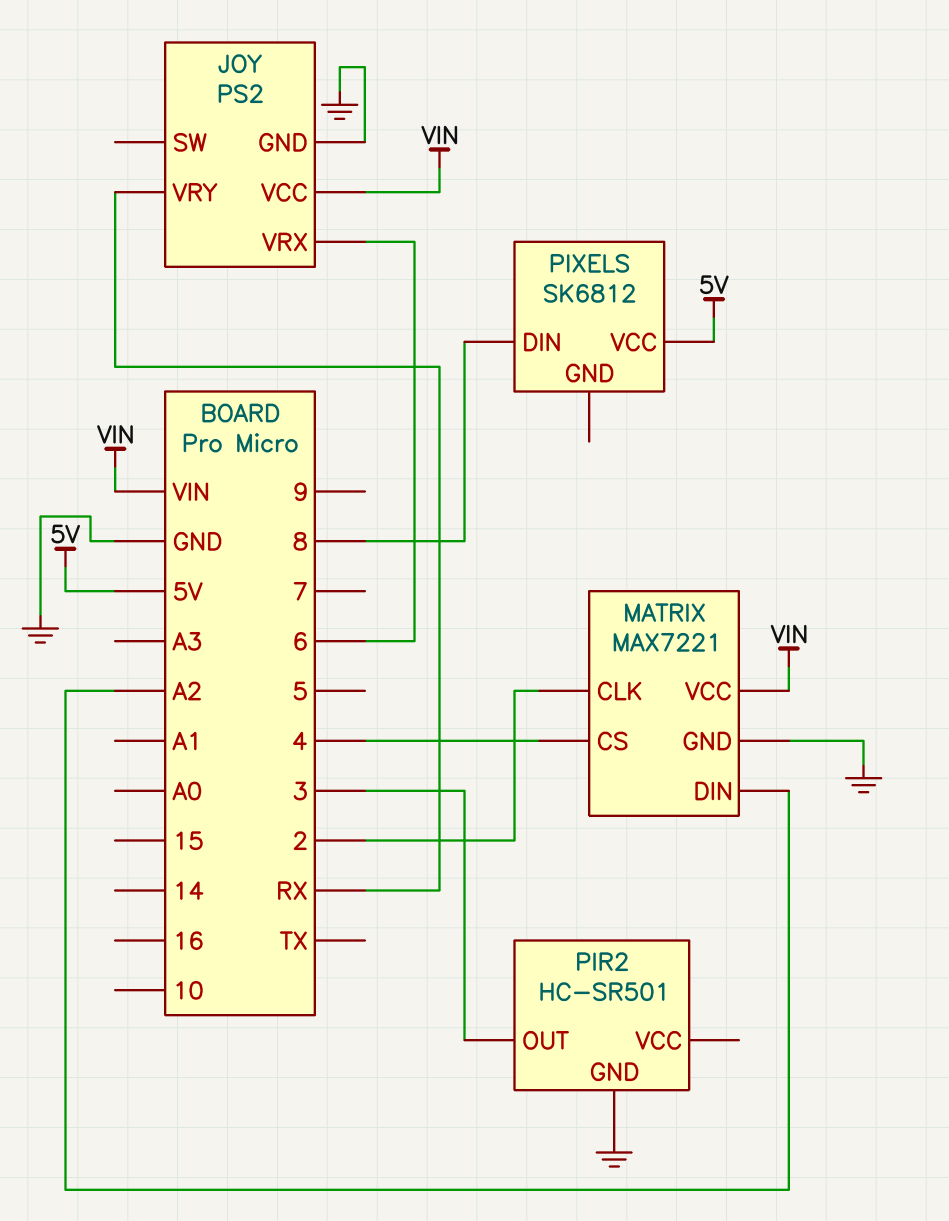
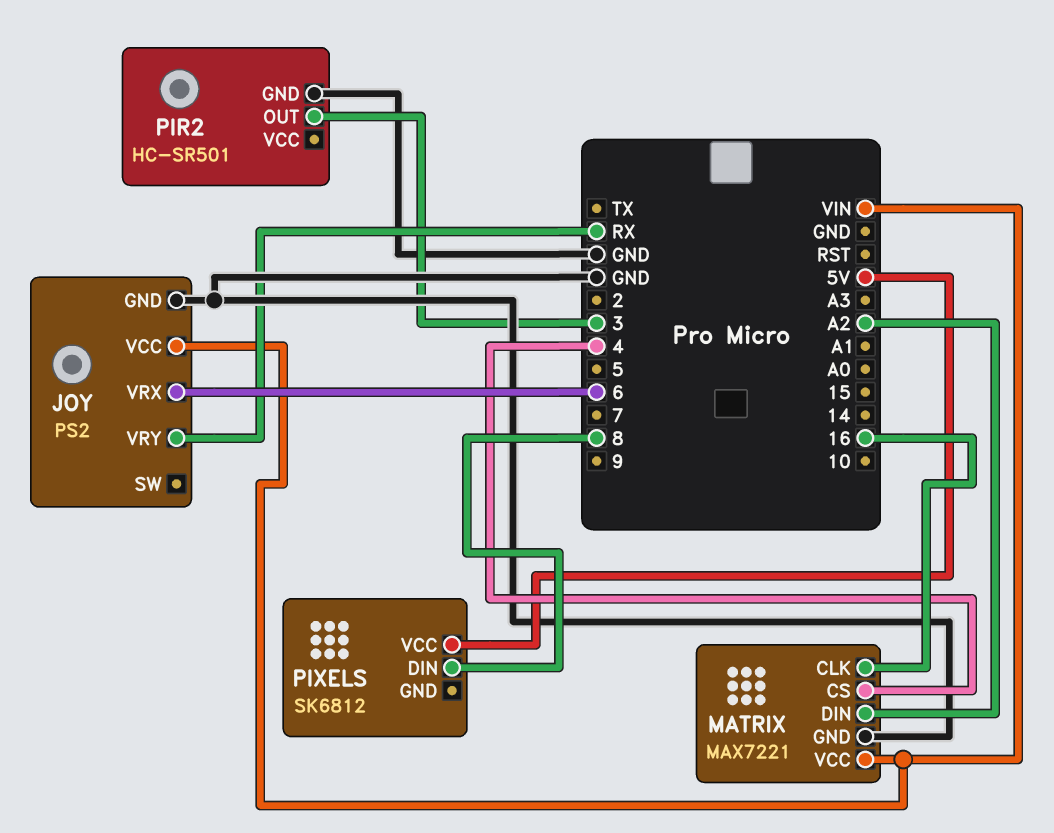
MATRIX pin CLK: 2 -> 16

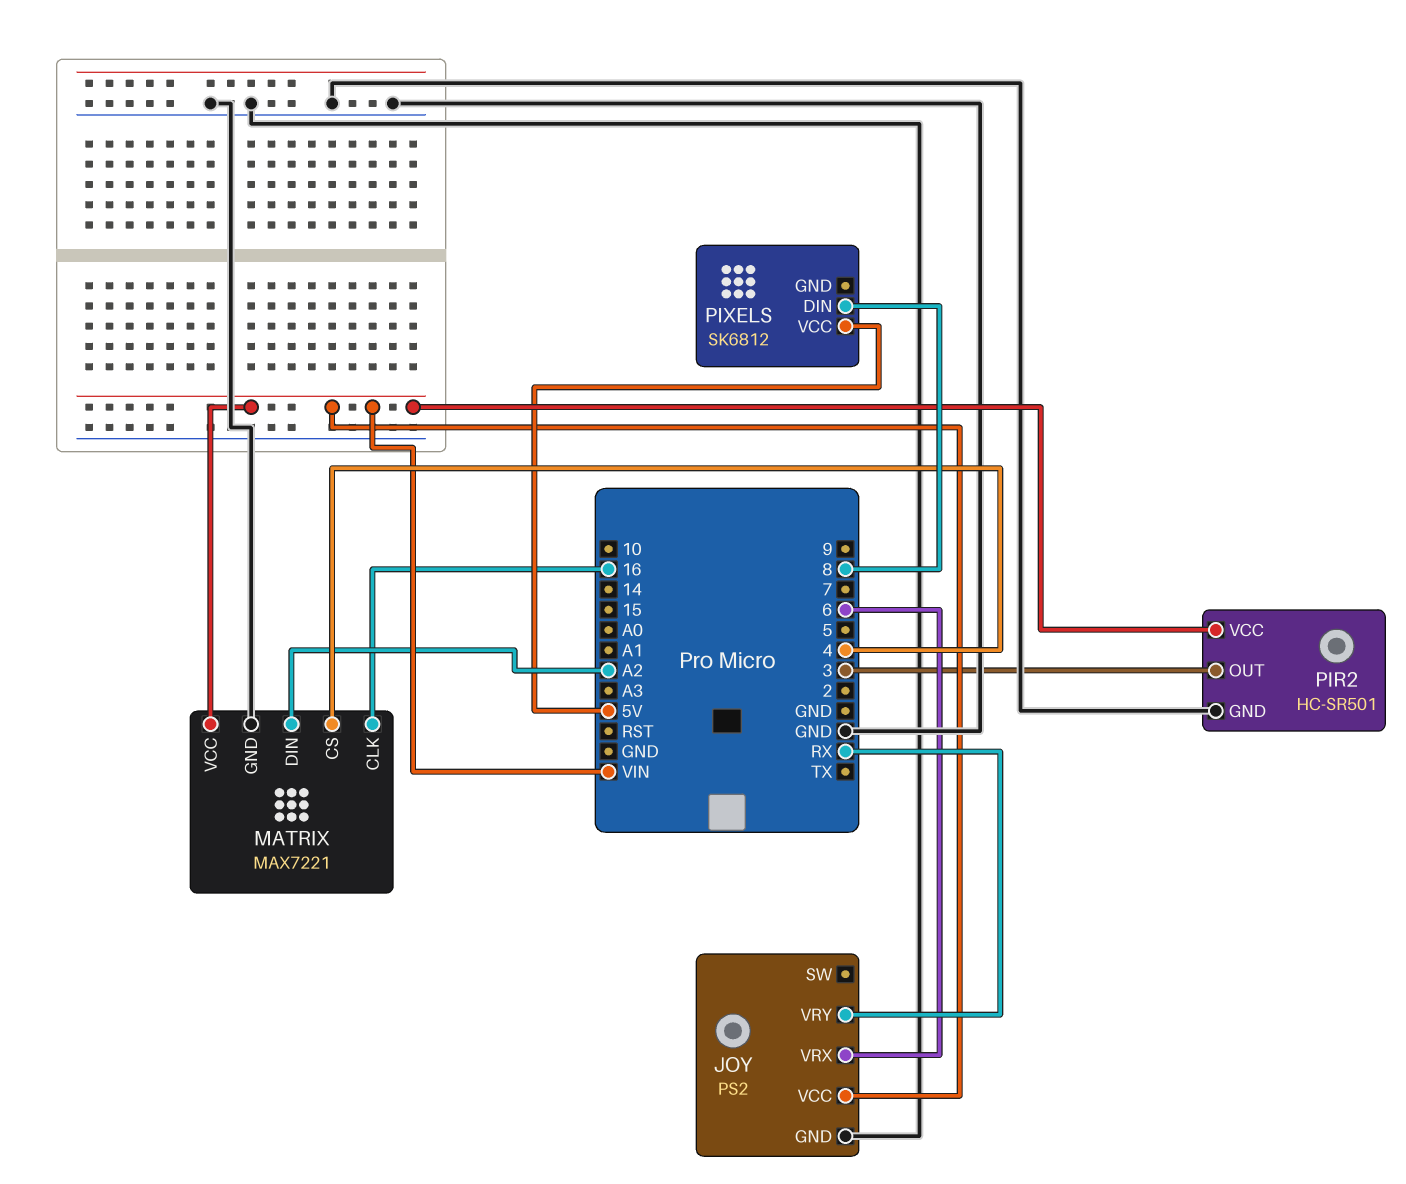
PIR2 pin VCC: none -> VIN

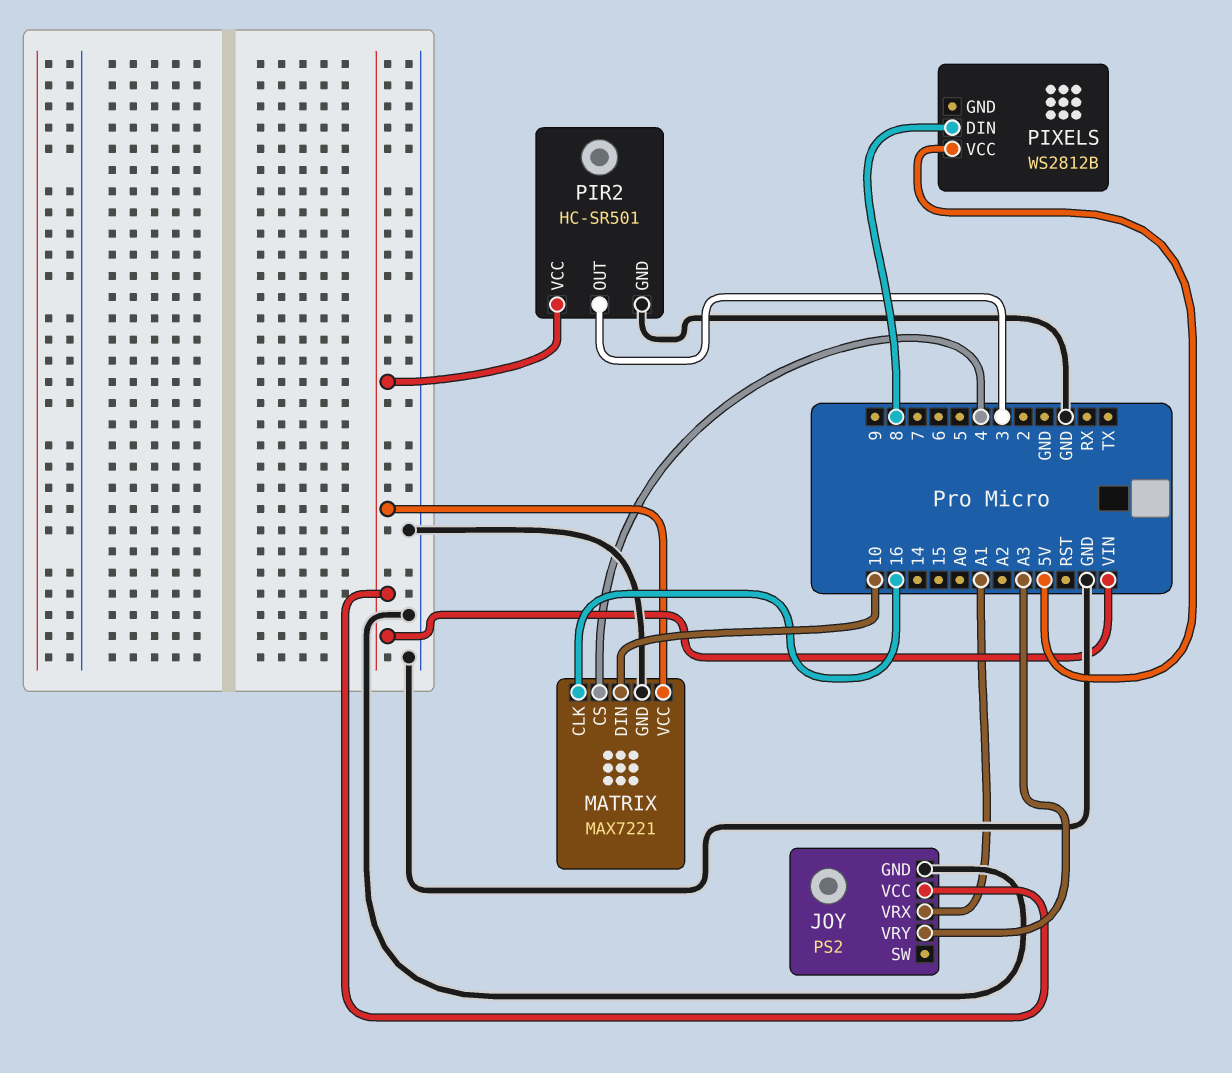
JOY pin VRX: 6 -> A1
JOY pin VRY: RX -> A3
MATRIX pin DIN: A2 -> 10
PIXELS: SK6812 -> WS2812B

